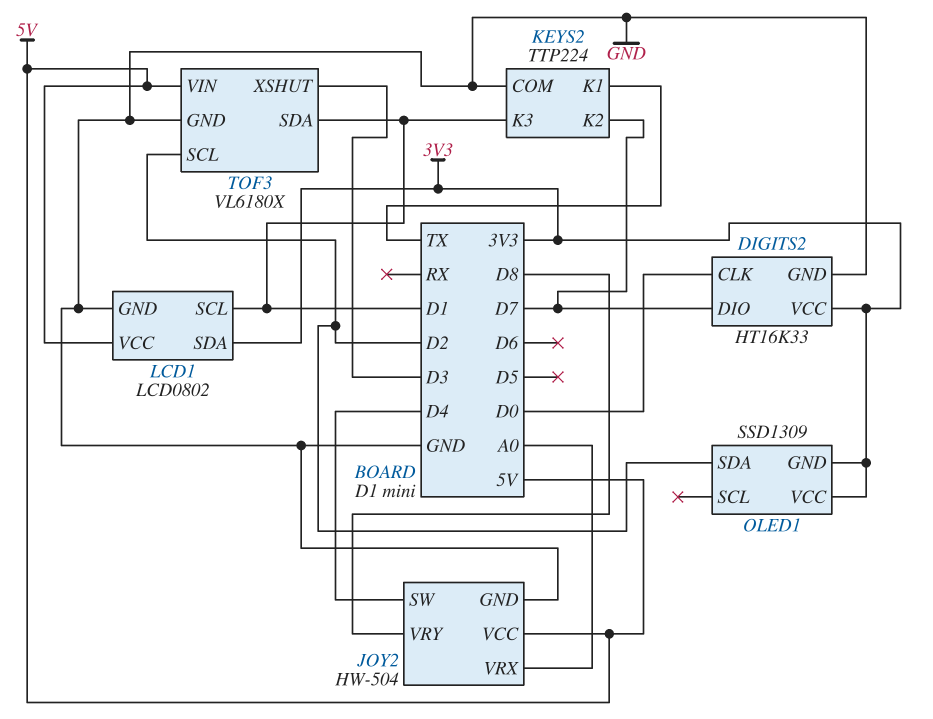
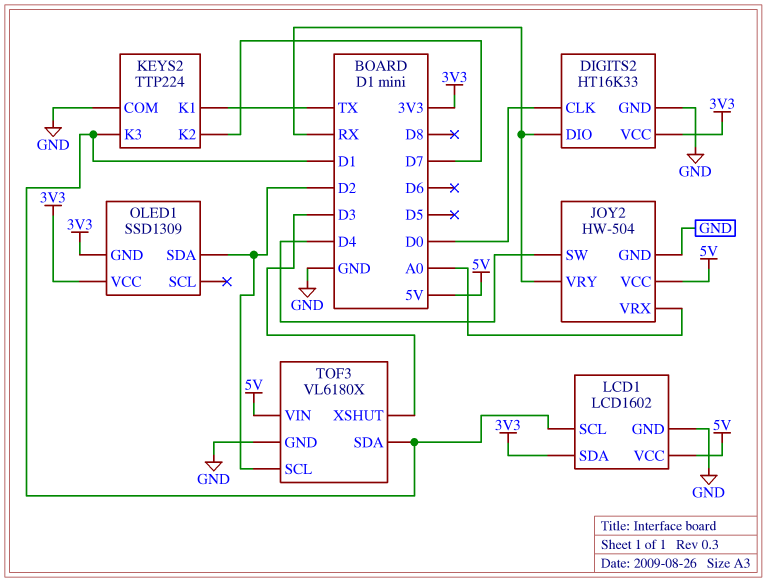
DIGITS2 pin DIO: D7 -> RX
JOY2 pin VRY: D8 -> RX
LCD1: LCD0802 -> LCD1602

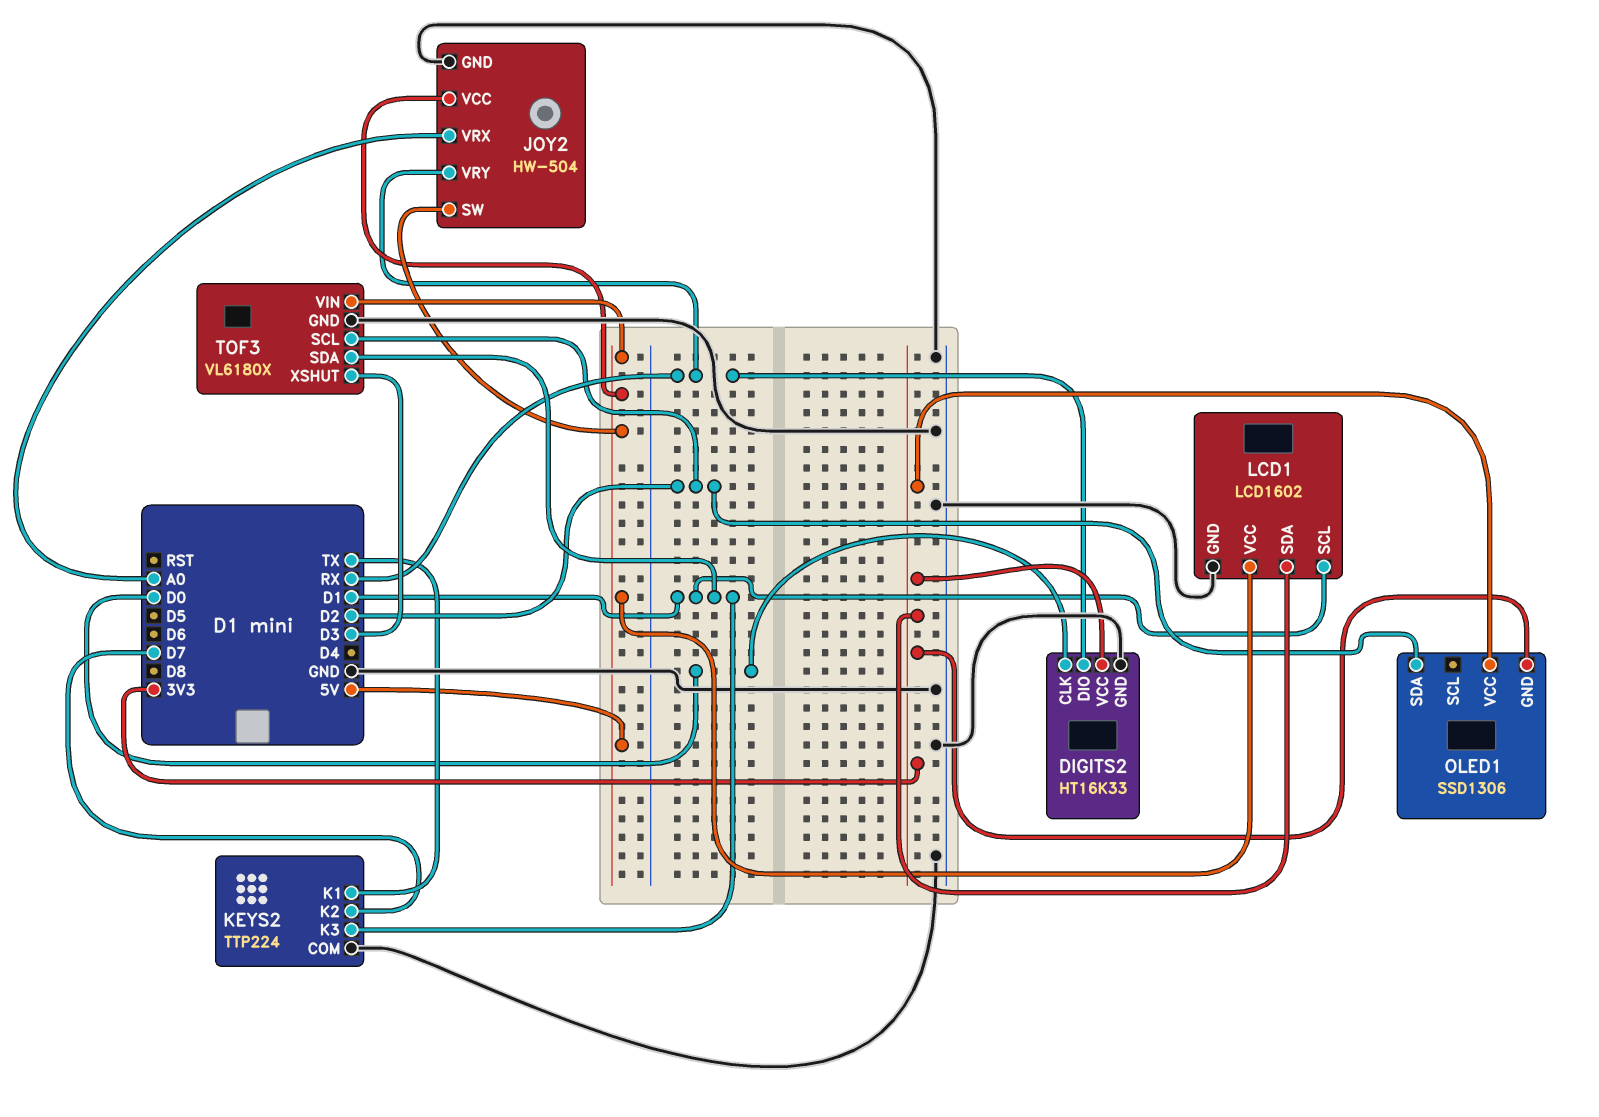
JOY2 pin SW: D4 -> 5V
OLED1: SSD1309 -> SSD1306

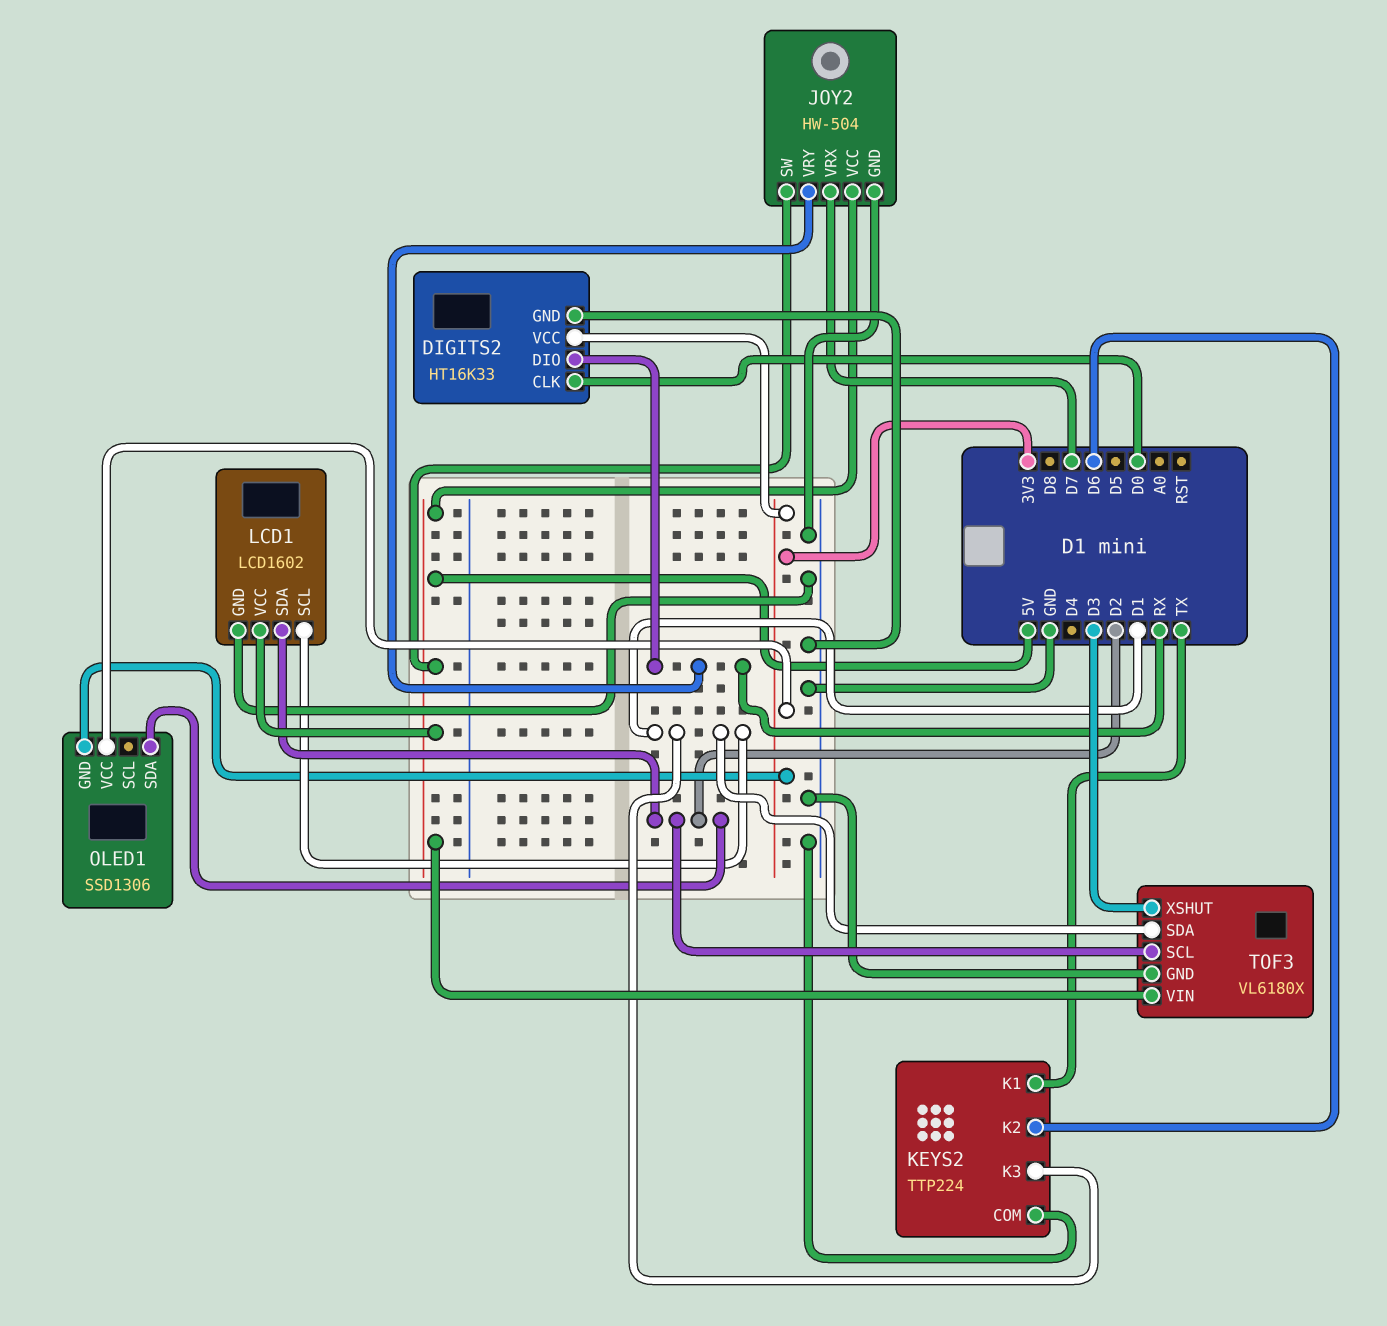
JOY2 pin VRX: A0 -> D7
KEYS2 pin K2: D7 -> D6
LCD1 pin SDA: 3V3 -> D2

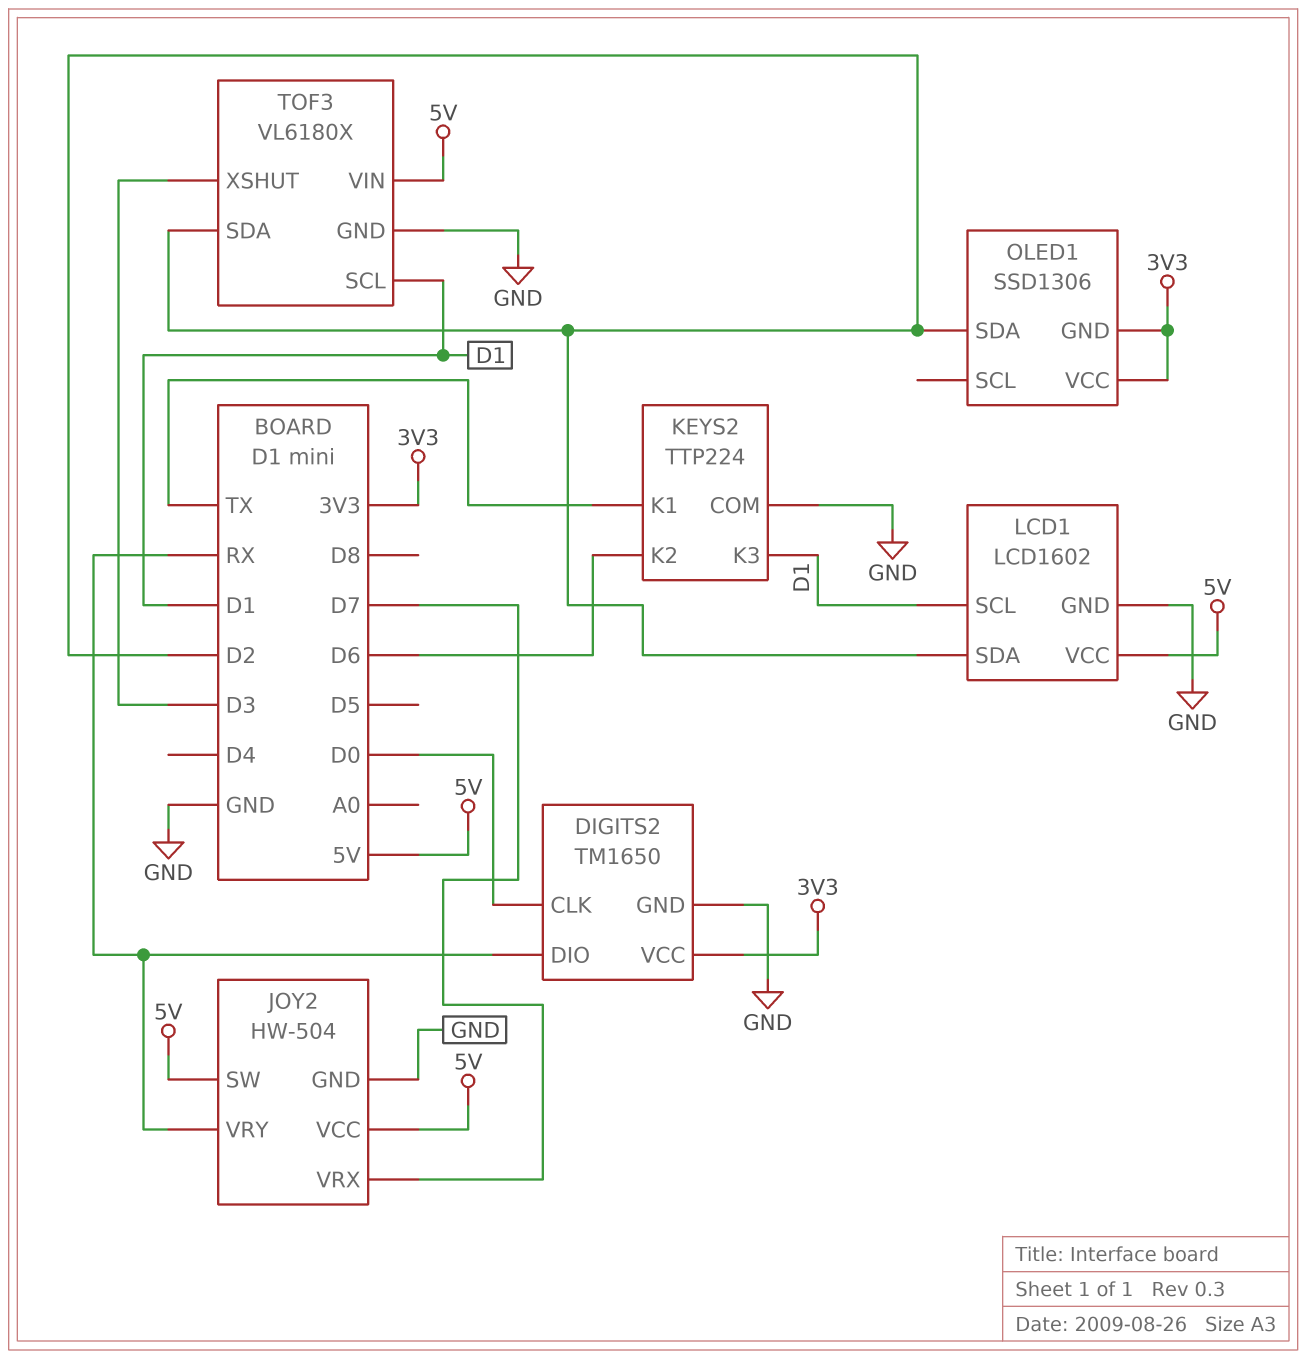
DIGITS2: HT16K33 -> TM1650
TOF3 pin SCL: D2 -> D1
TOF3 pin SDA: D1 -> D2

